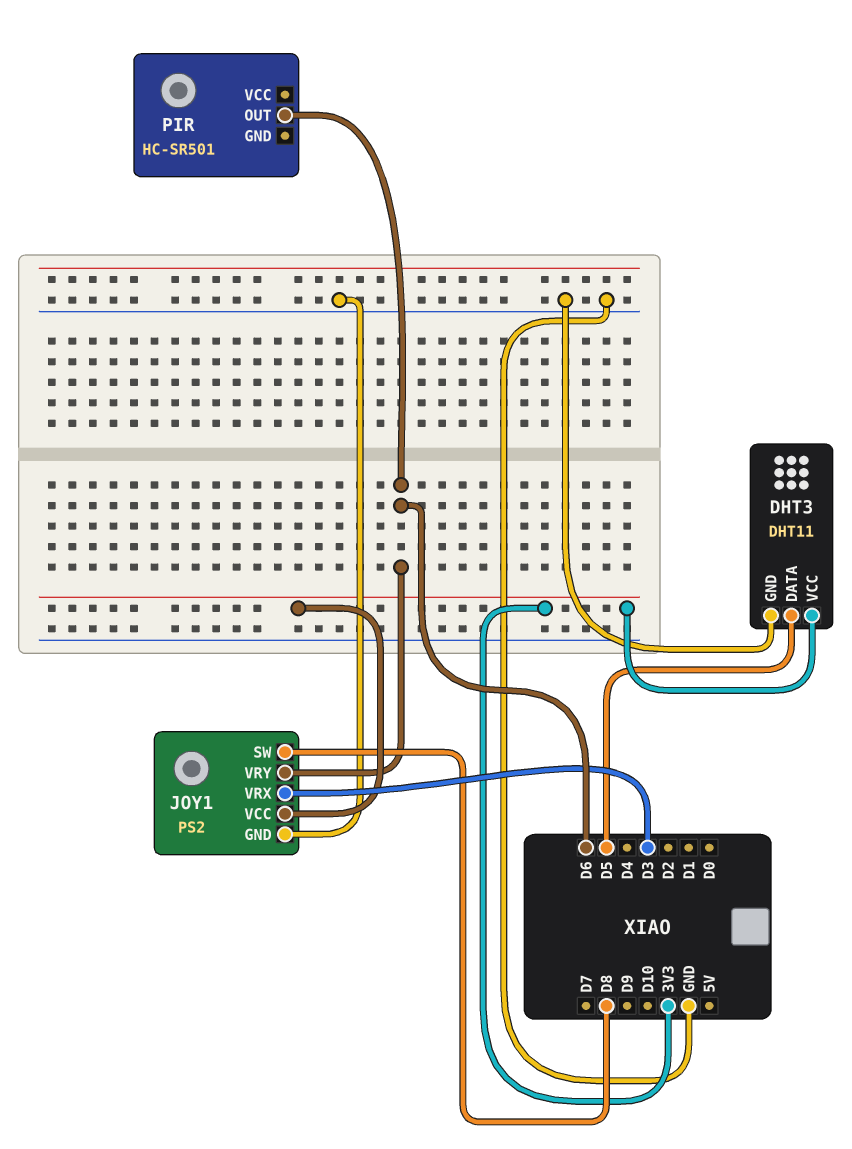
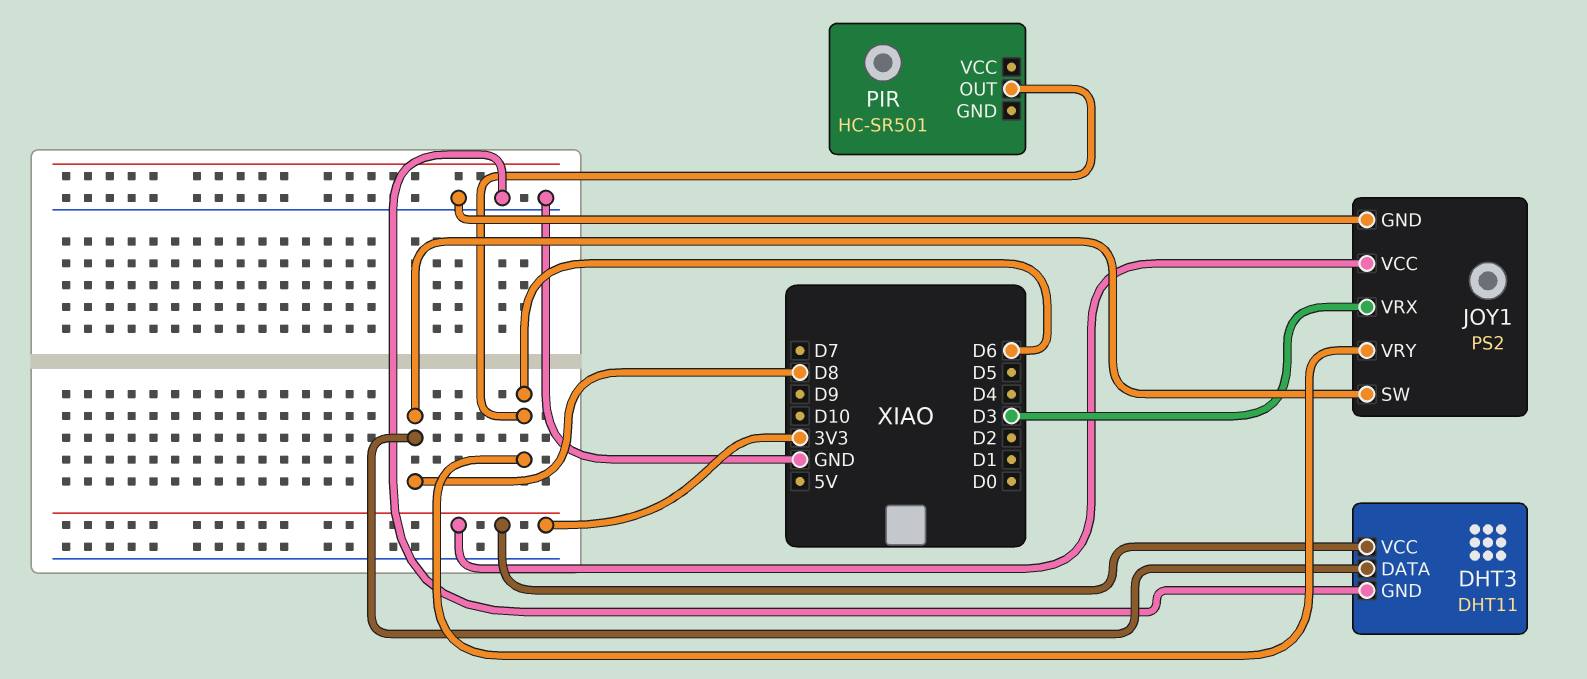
DHT3 pin DATA: D5 -> D8

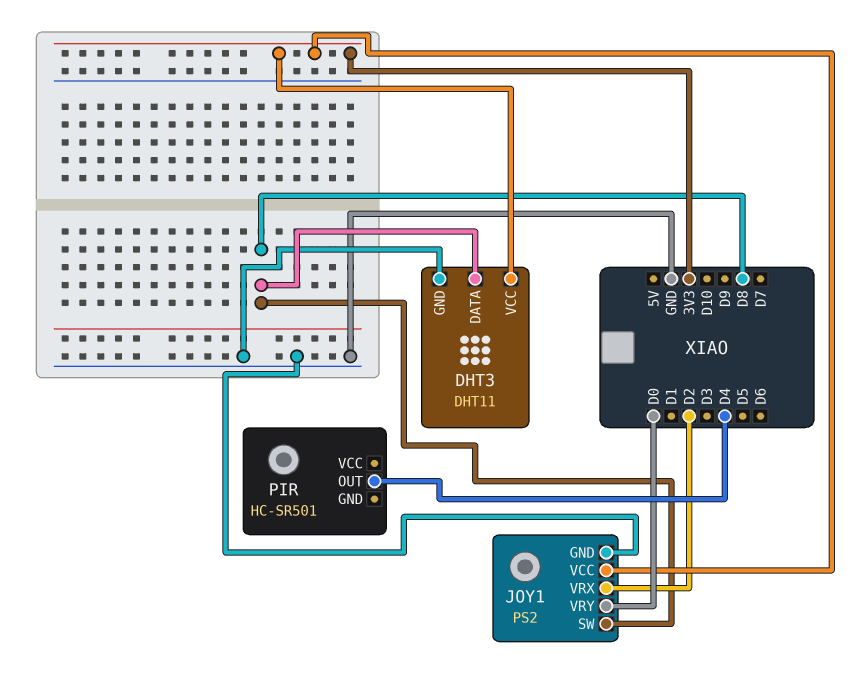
JOY1 pin VRX: D3 -> D2
JOY1 pin VRY: D6 -> D0
PIR pin OUT: D6 -> D4

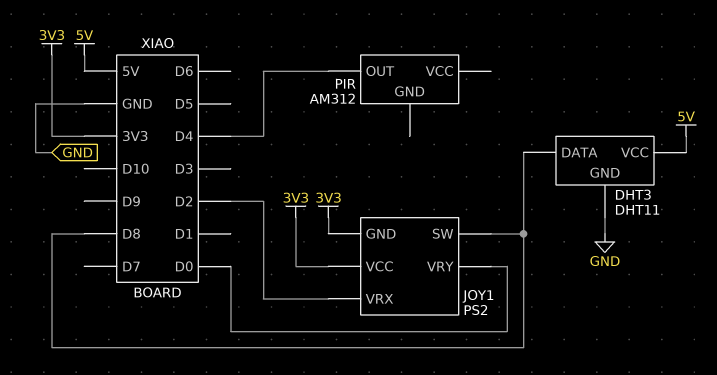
DHT3 pin VCC: 3V3 -> 5V
JOY1 pin GND: GND -> 3V3
PIR: HC-SR501 -> AM312

